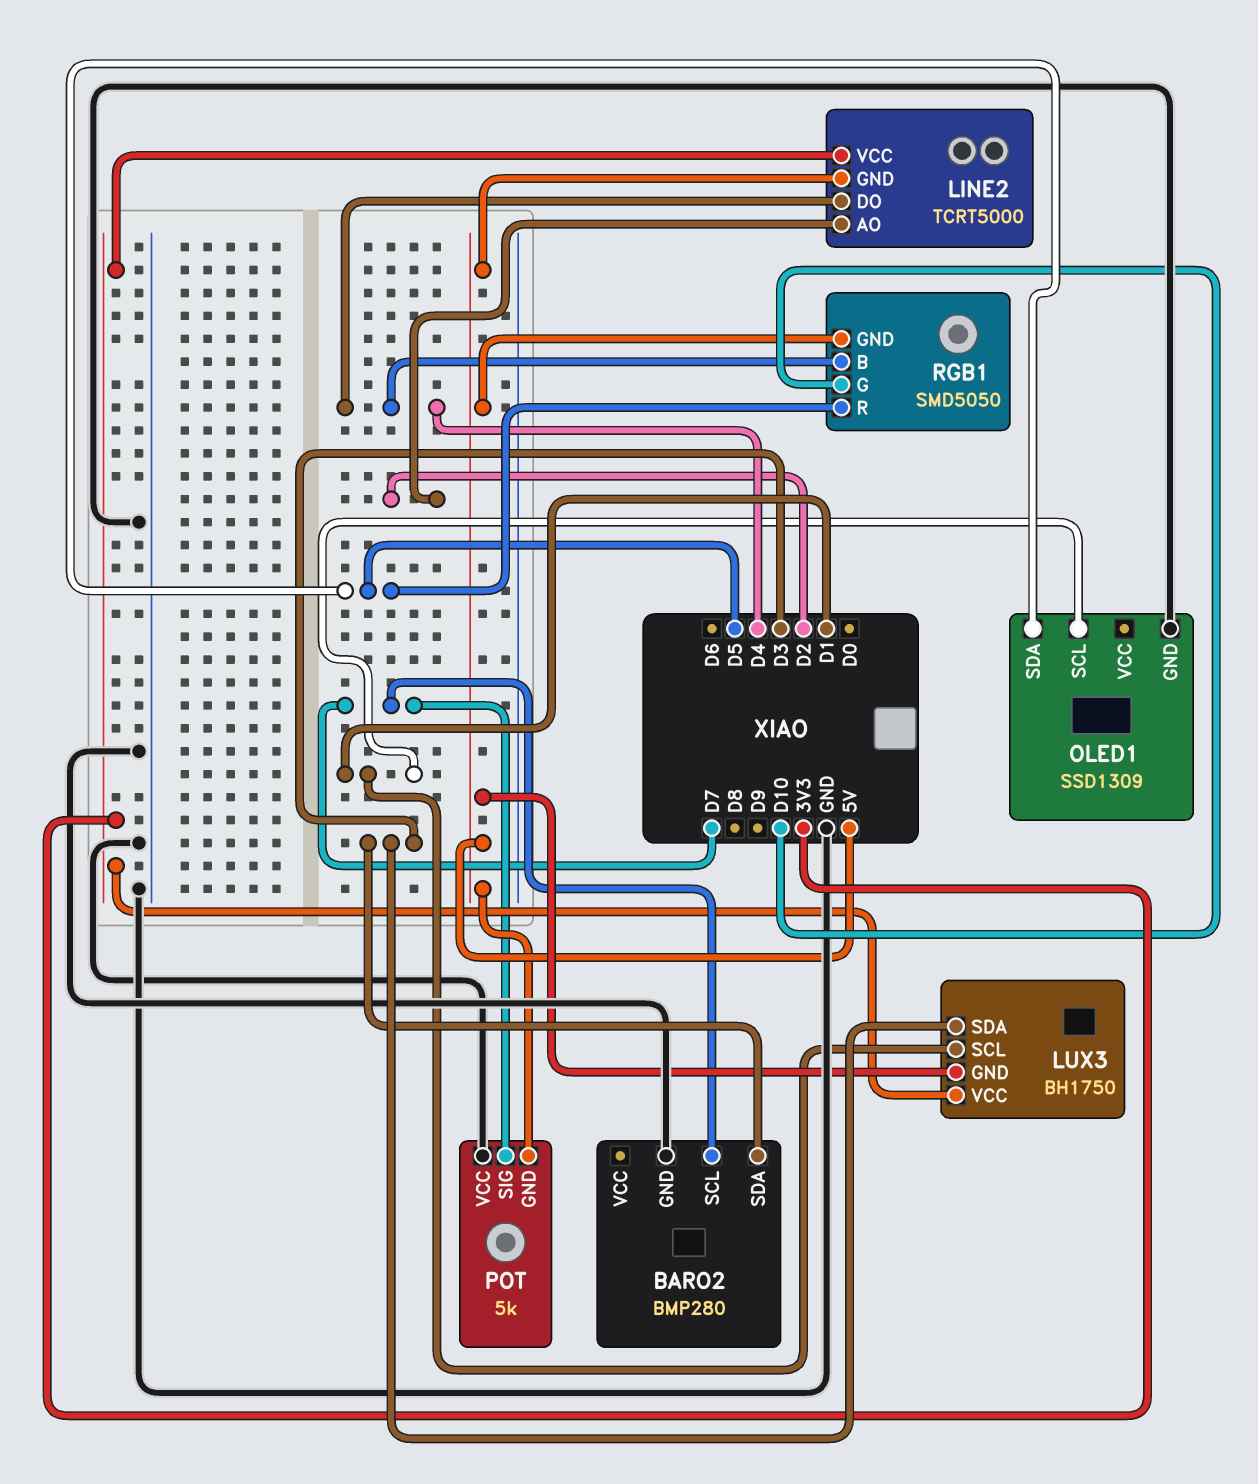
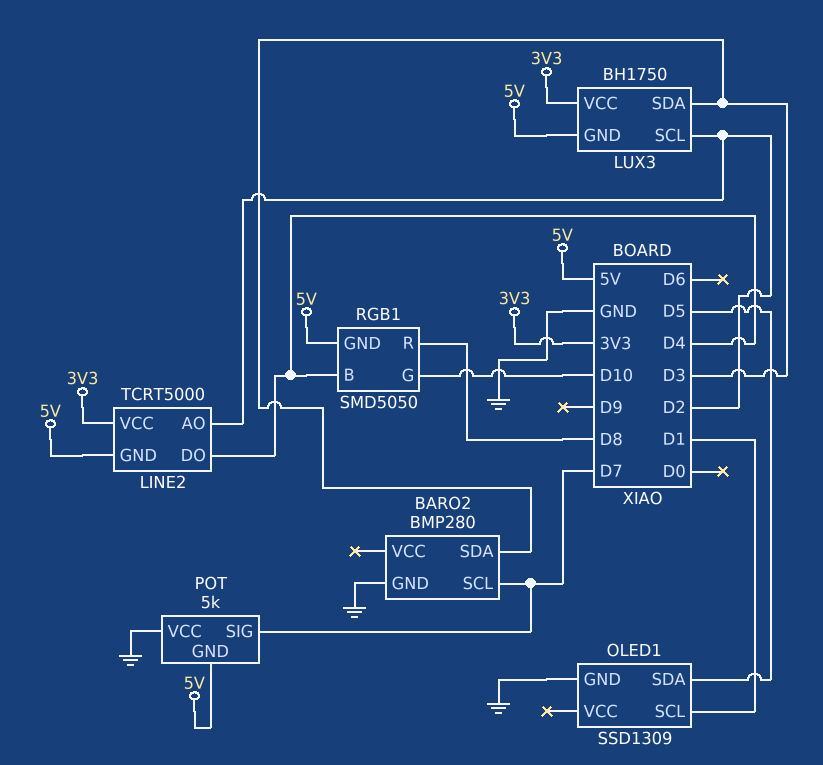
LUX3 pin SCL: D1 -> D2
RGB1 pin R: D5 -> D8

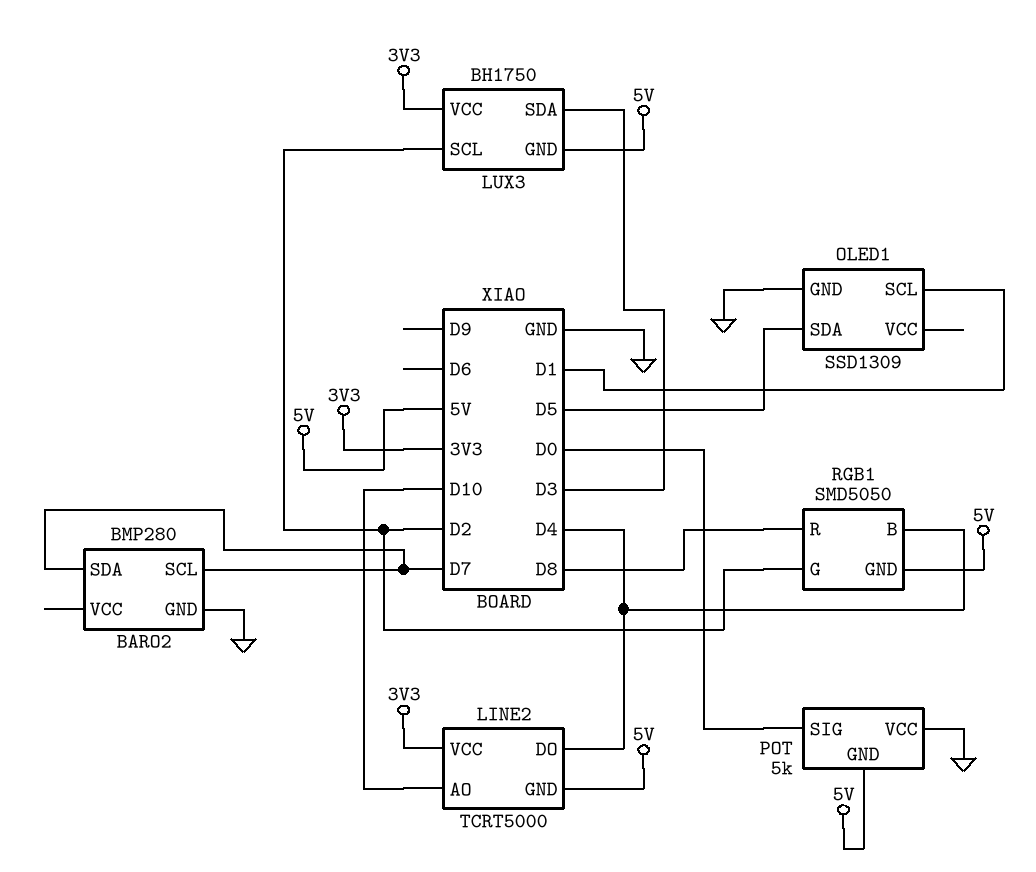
BARO2 pin SDA: D3 -> D7
LINE2 pin AO: D2 -> D10
POT pin SIG: D7 -> D0
RGB1 pin G: D10 -> D2

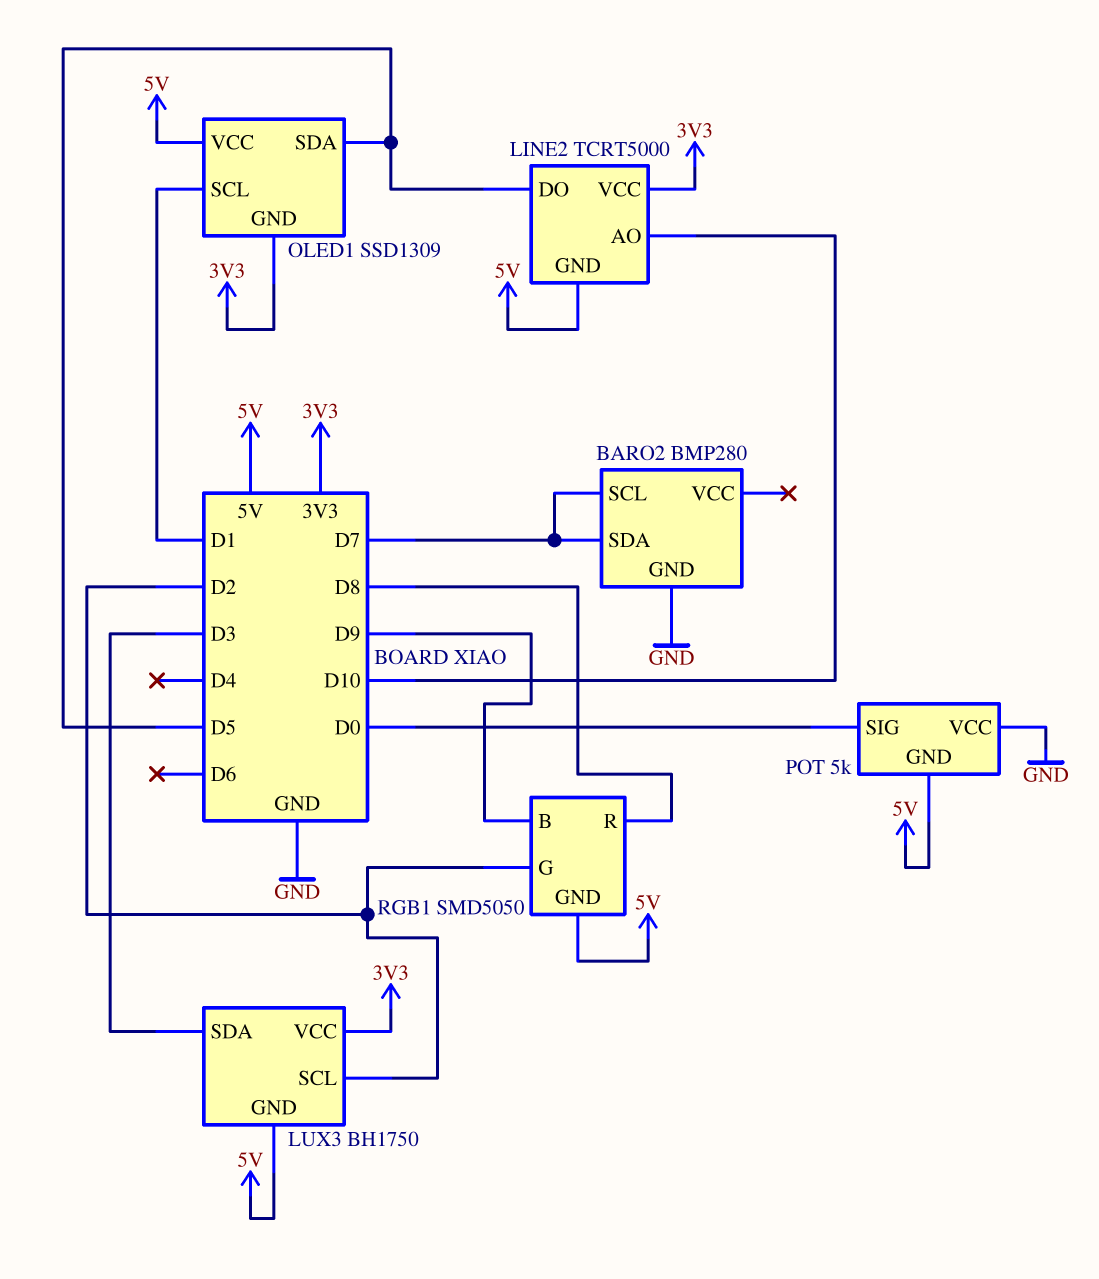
LINE2 pin DO: D4 -> D5
OLED1 pin GND: GND -> 3V3
OLED1 pin VCC: none -> 5V
RGB1 pin B: D4 -> D9

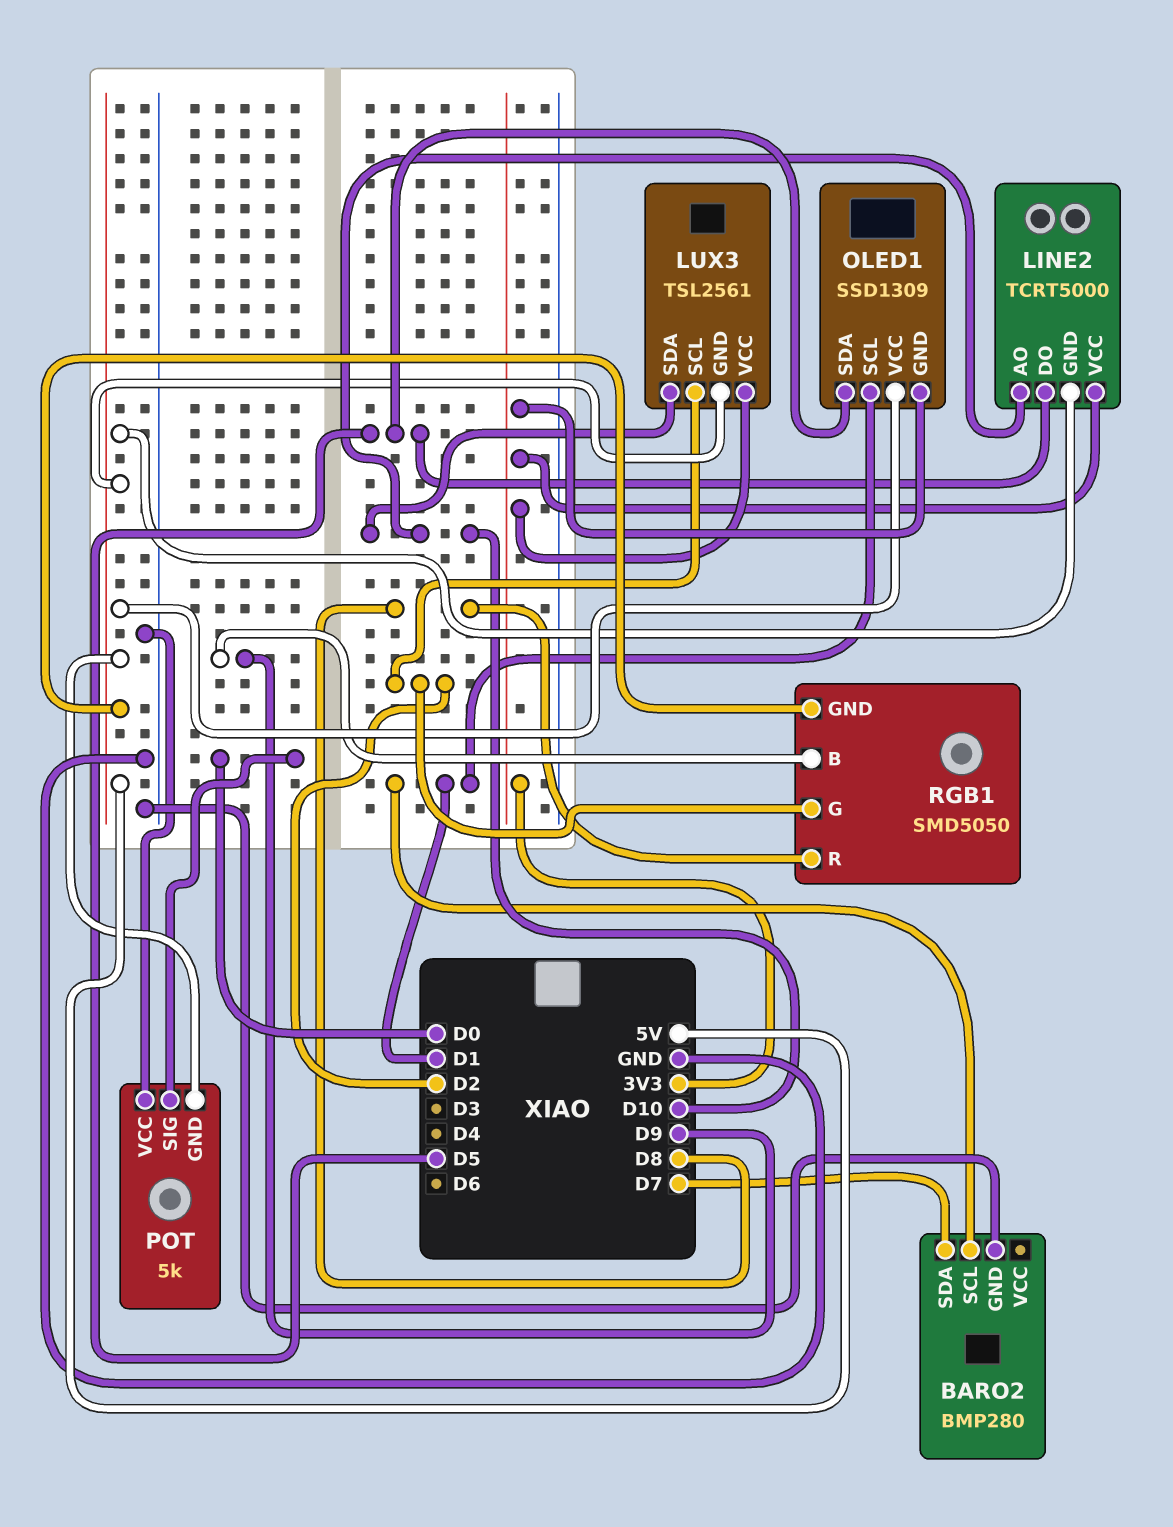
BARO2 pin SCL: D7 -> D1
LUX3: BH1750 -> TSL2561
LUX3 pin SDA: D3 -> D10

